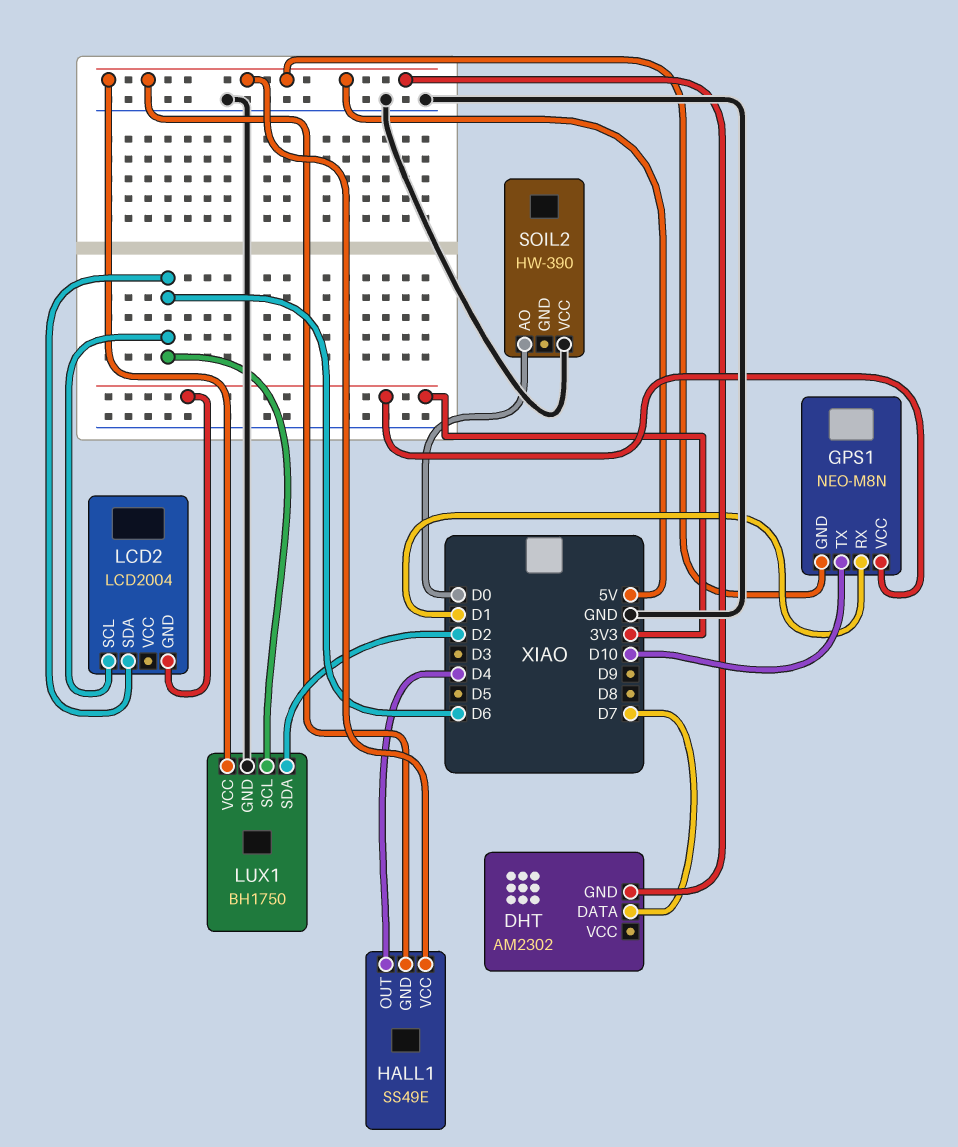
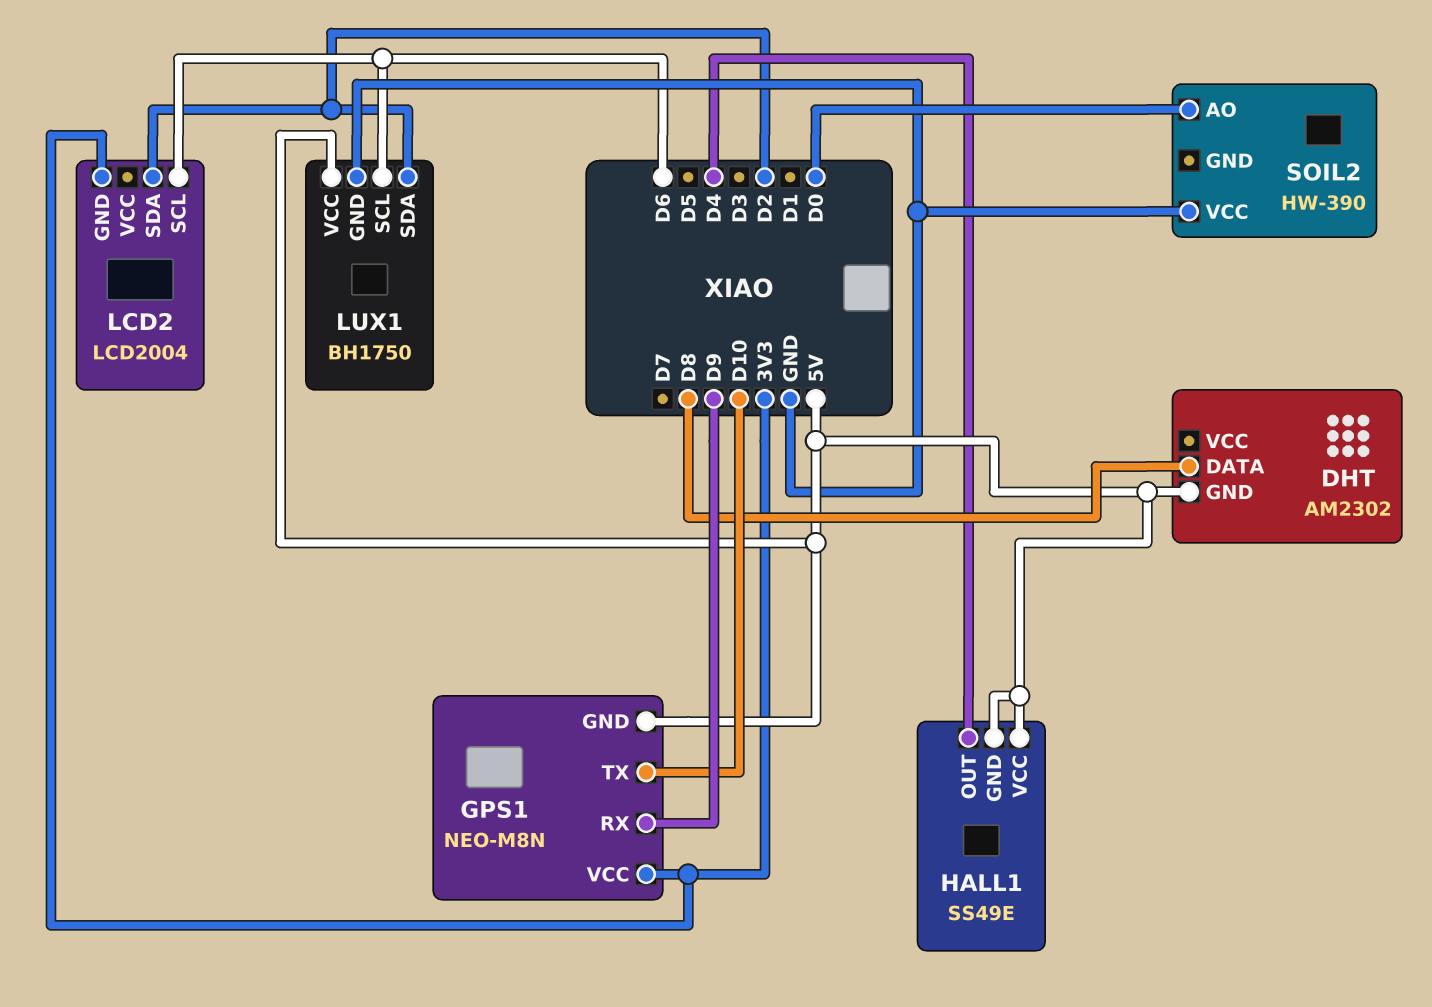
DHT pin DATA: D7 -> D8
GPS1 pin RX: D1 -> D9
LCD2 pin SDA: D6 -> D2

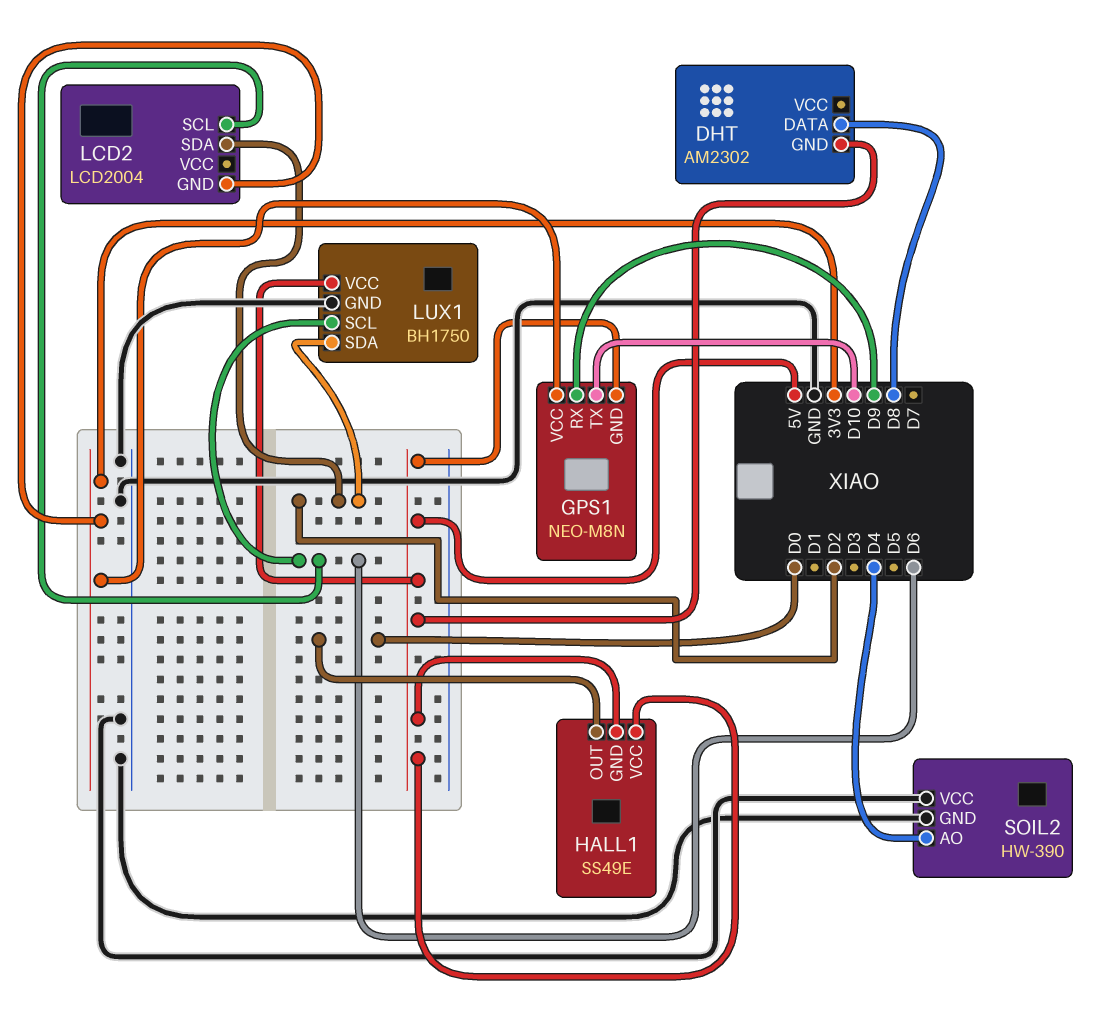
HALL1 pin OUT: D4 -> D0
SOIL2 pin AO: D0 -> D4
SOIL2 pin GND: none -> GND

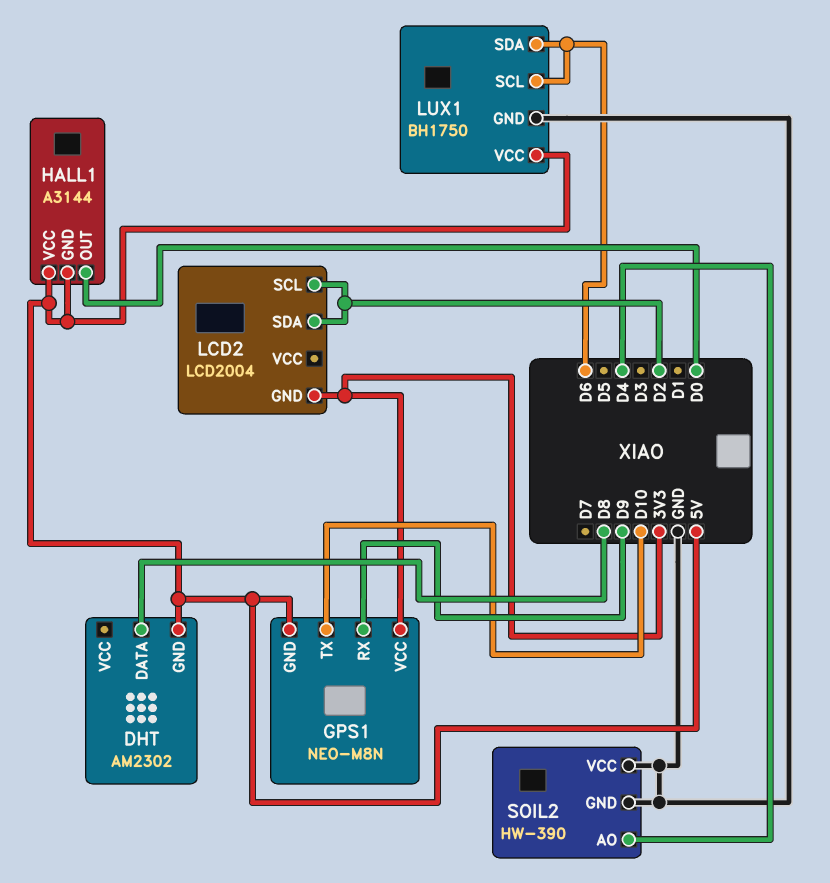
HALL1: SS49E -> A3144
LCD2 pin SCL: D6 -> D2
LUX1 pin SDA: D2 -> D6

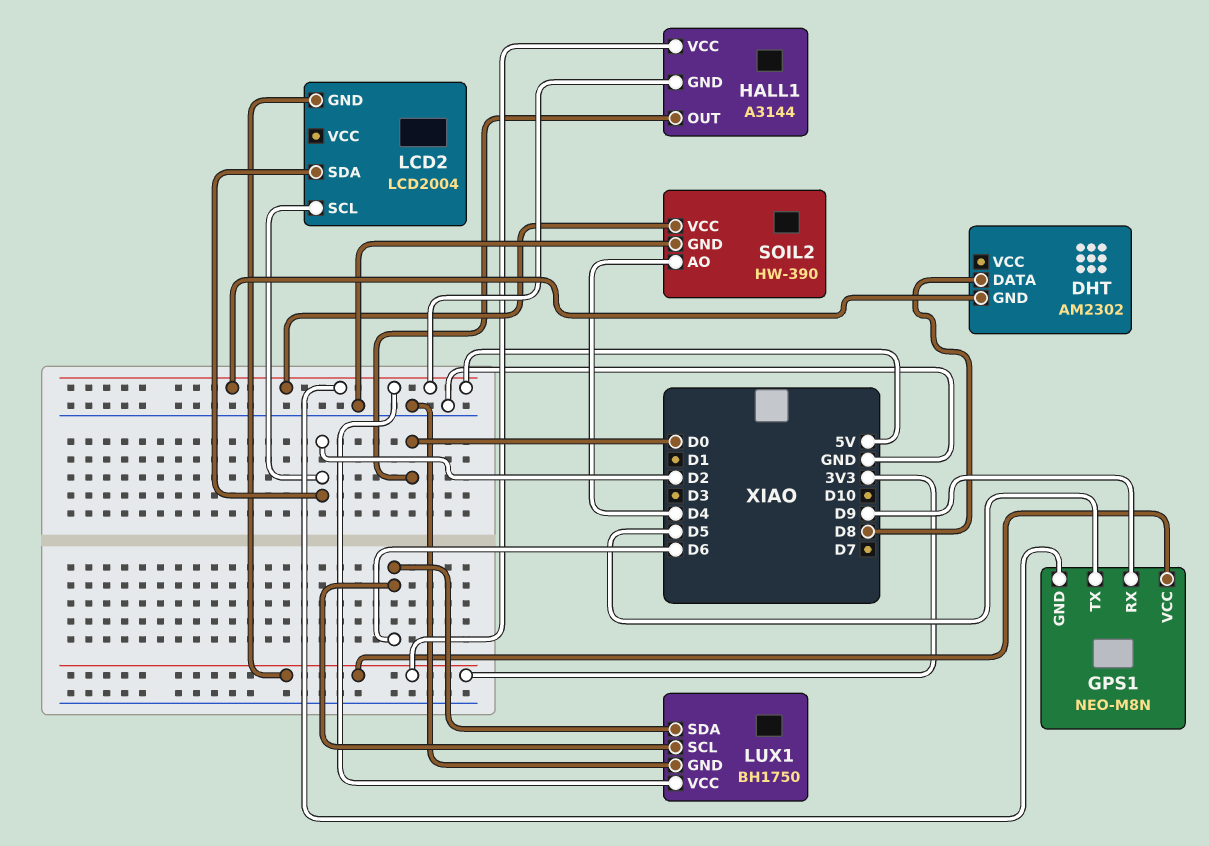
GPS1 pin TX: D10 -> D5
HALL1 pin VCC: 5V -> 3V3
SOIL2 pin VCC: GND -> 5V

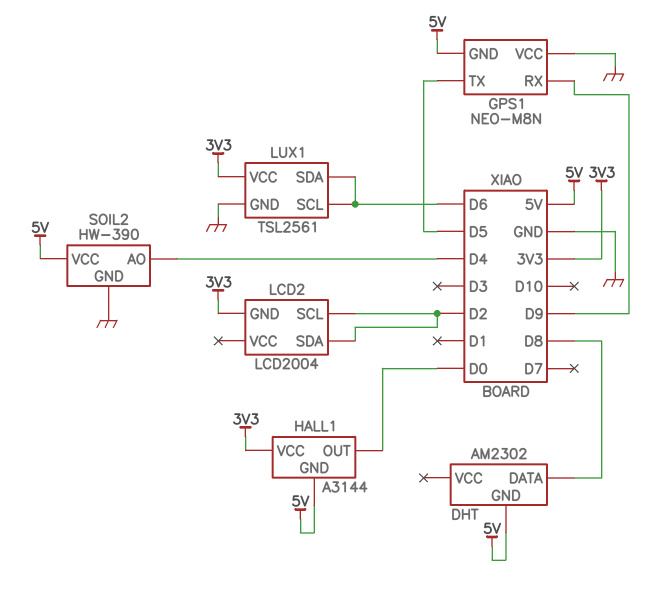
GPS1 pin VCC: 3V3 -> GND
LUX1: BH1750 -> TSL2561
LUX1 pin VCC: 5V -> 3V3

